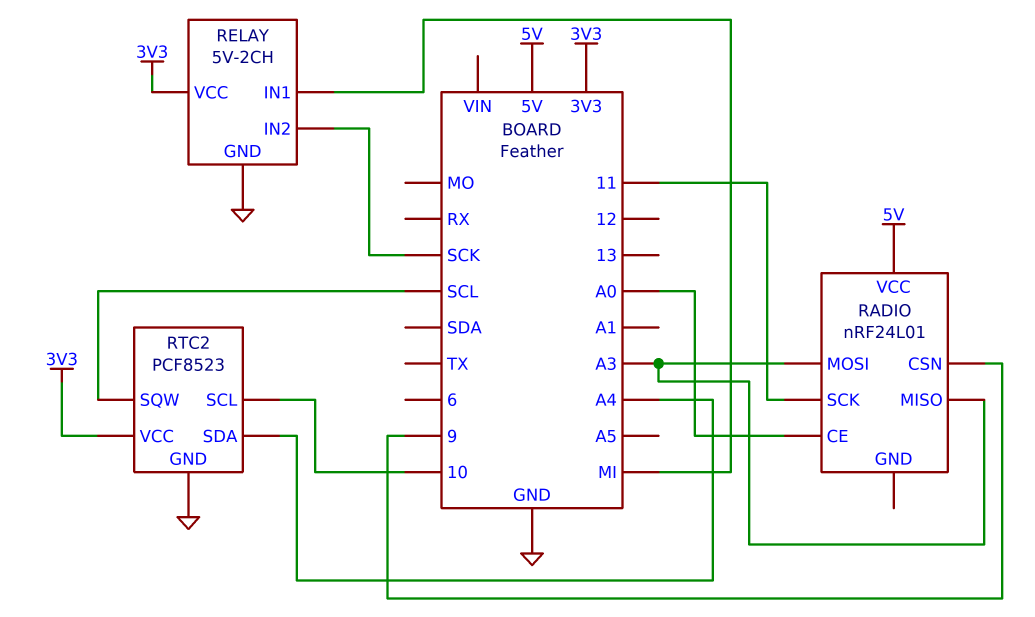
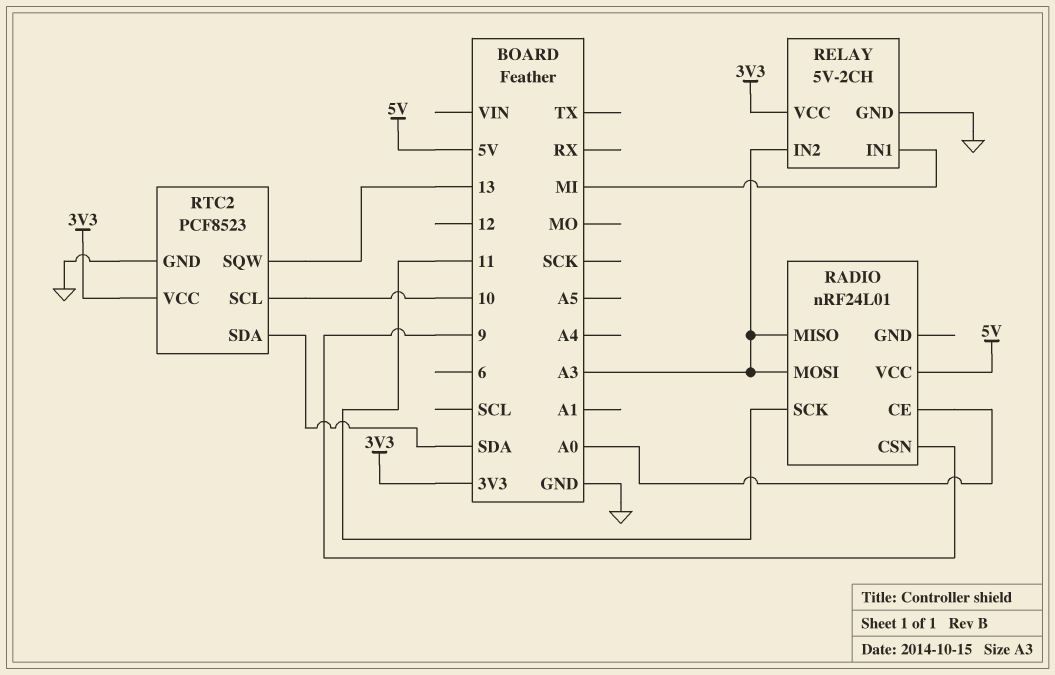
RELAY pin IN2: SCK -> A3
RTC2 pin SDA: A4 -> SDA
RTC2 pin SQW: SCL -> 13

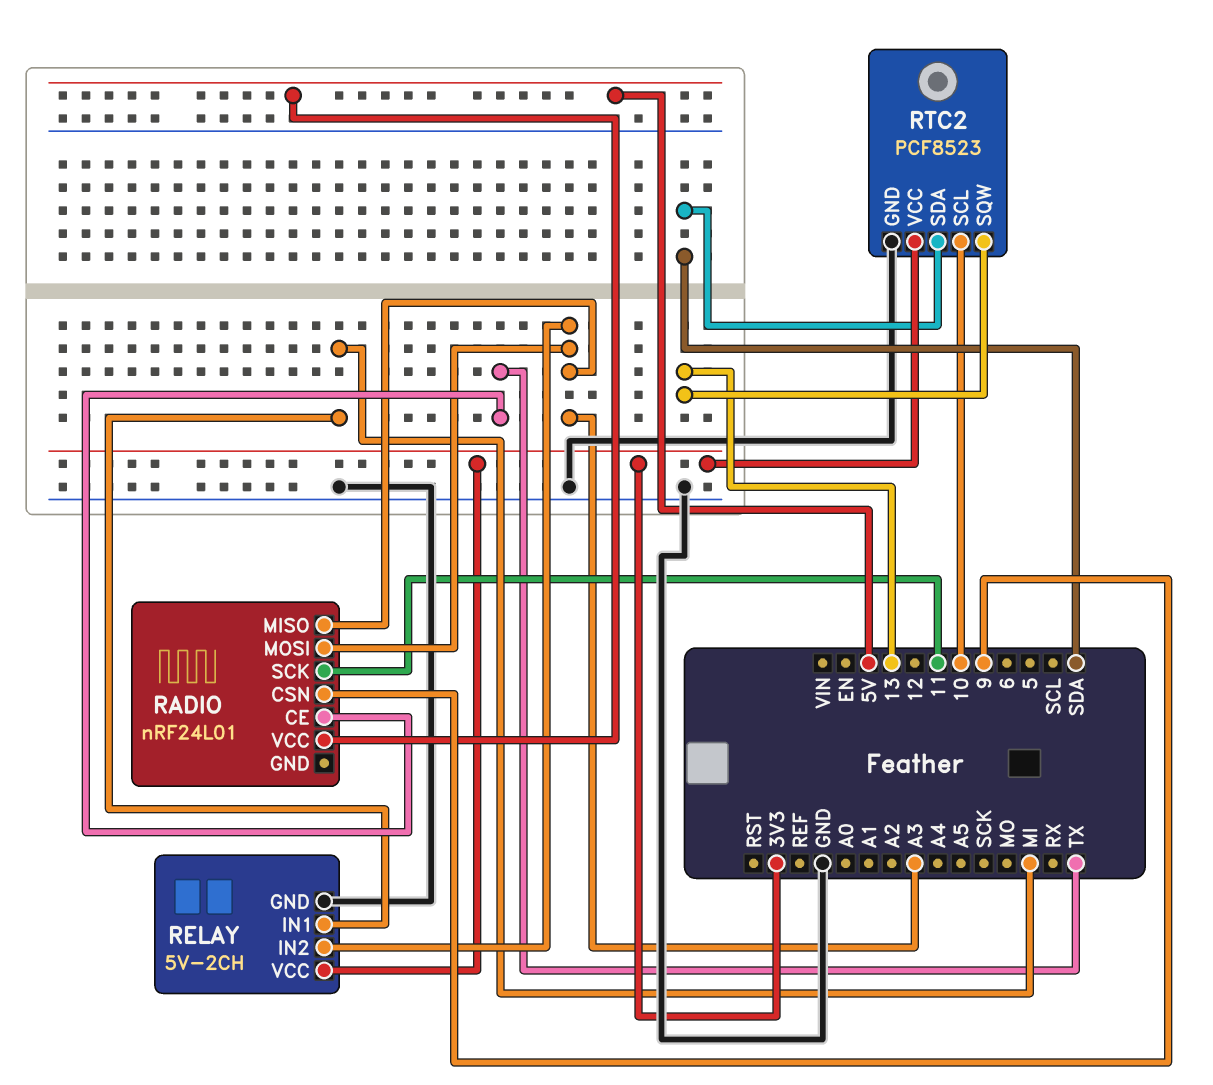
RADIO pin CE: A0 -> TX

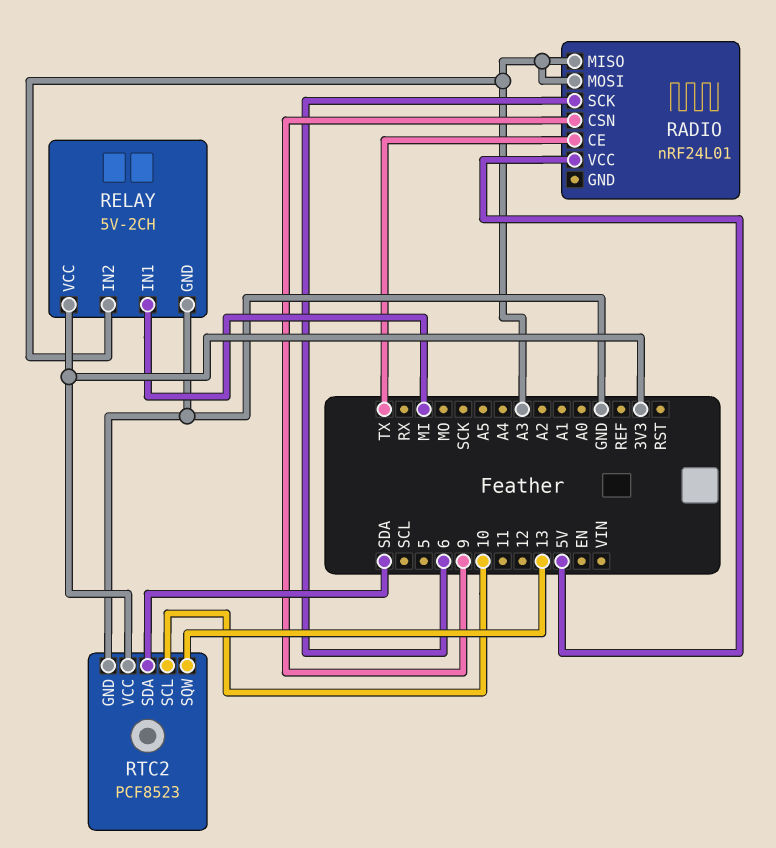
RADIO pin SCK: 11 -> 6

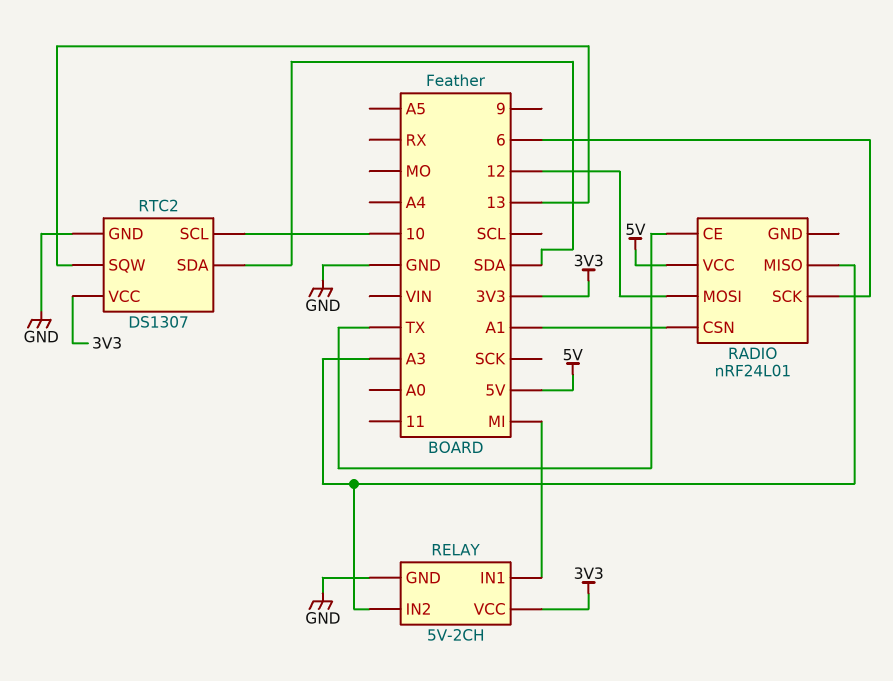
RADIO pin CSN: 9 -> A1
RADIO pin MOSI: A3 -> 12
RTC2: PCF8523 -> DS1307

